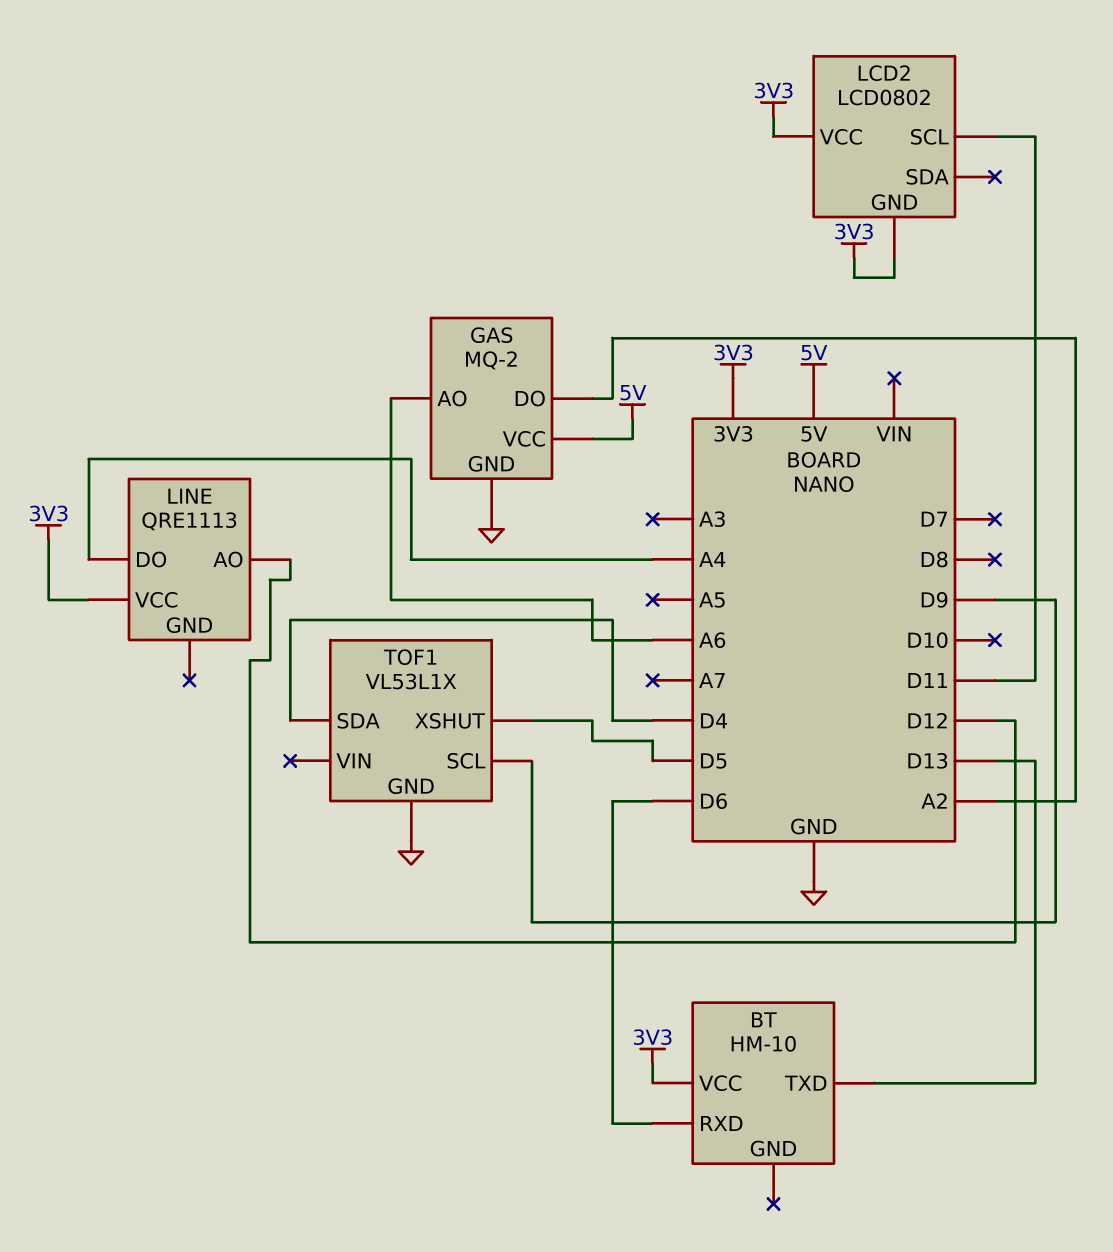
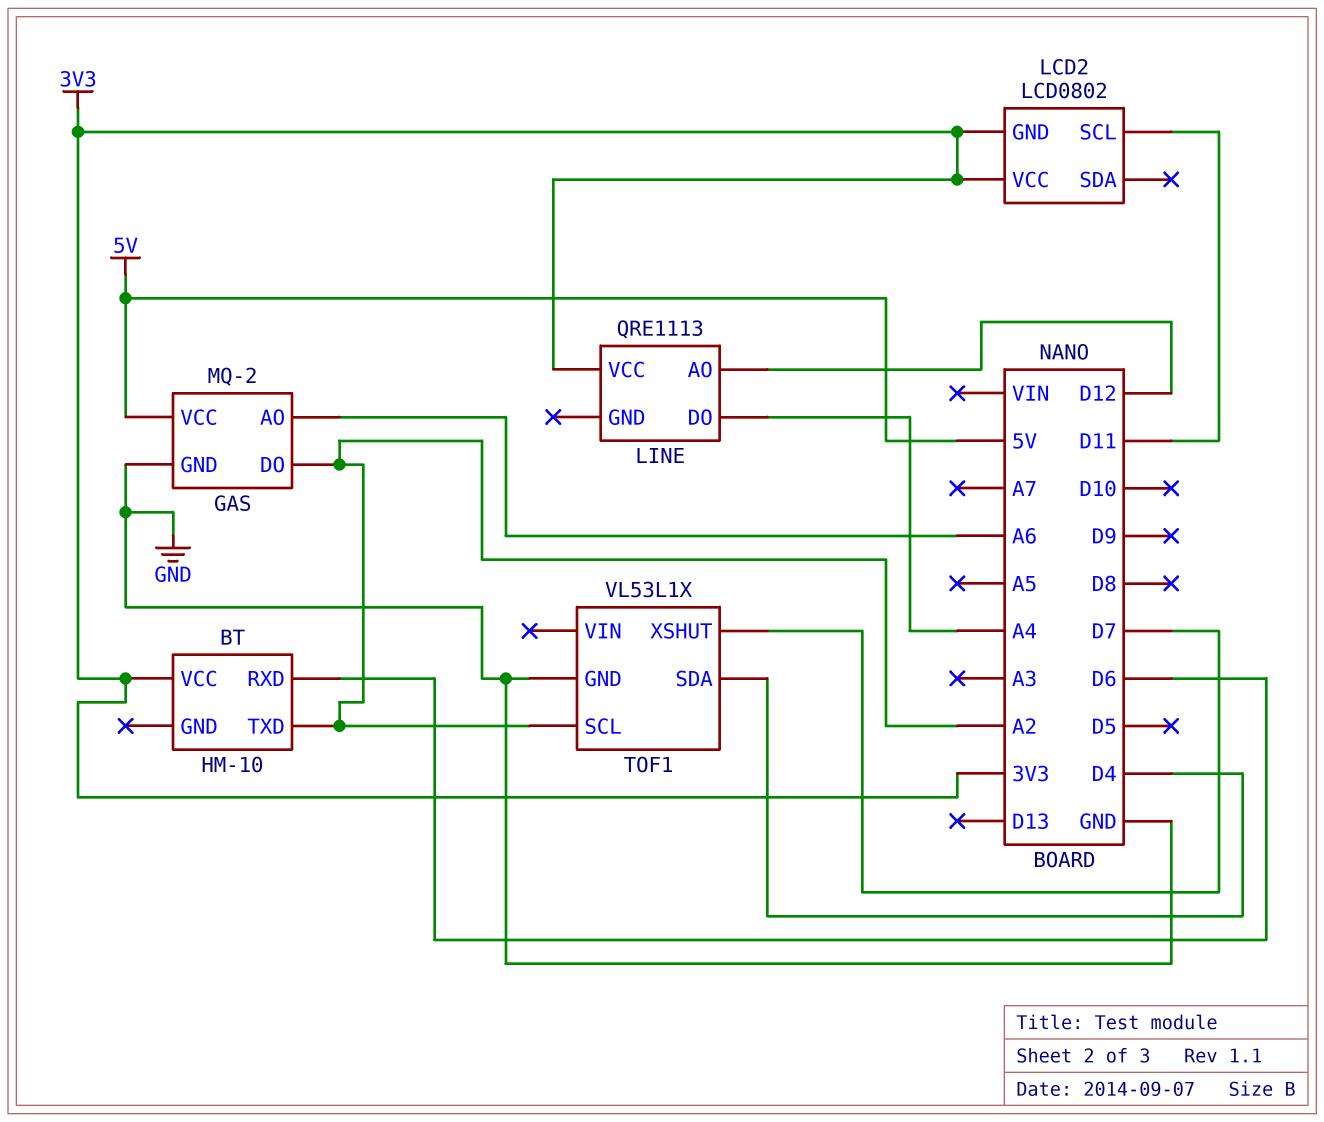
BT pin TXD: D13 -> A2
TOF1 pin SCL: D9 -> A2
TOF1 pin XSHUT: D5 -> D7

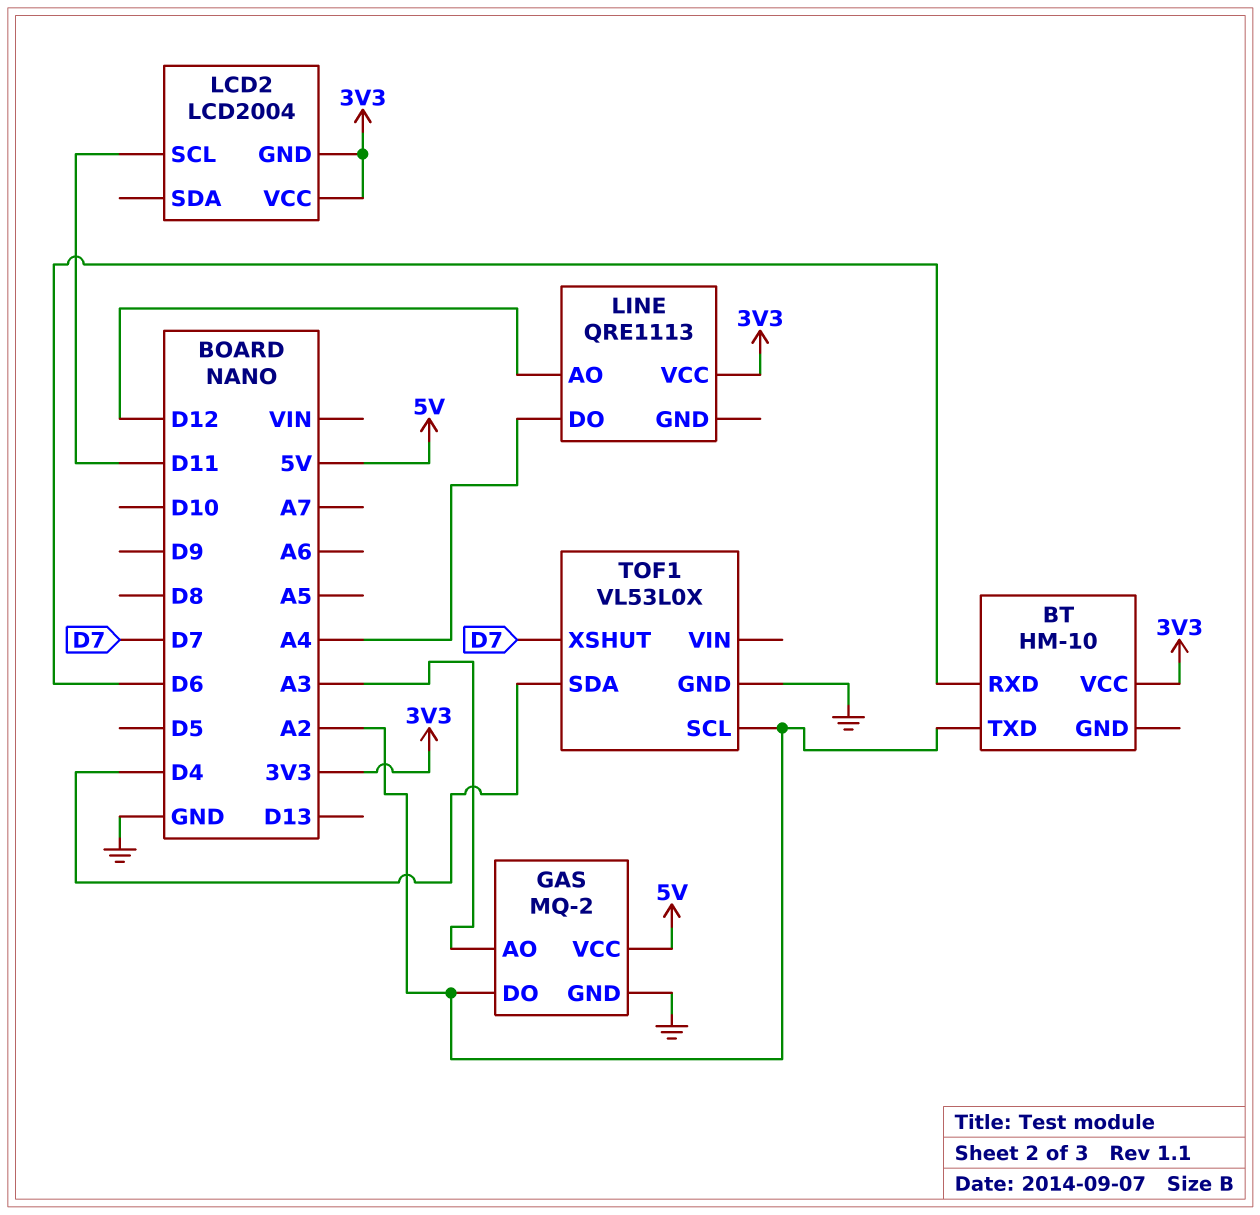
GAS pin AO: A6 -> A3
LCD2: LCD0802 -> LCD2004
TOF1: VL53L1X -> VL53L0X

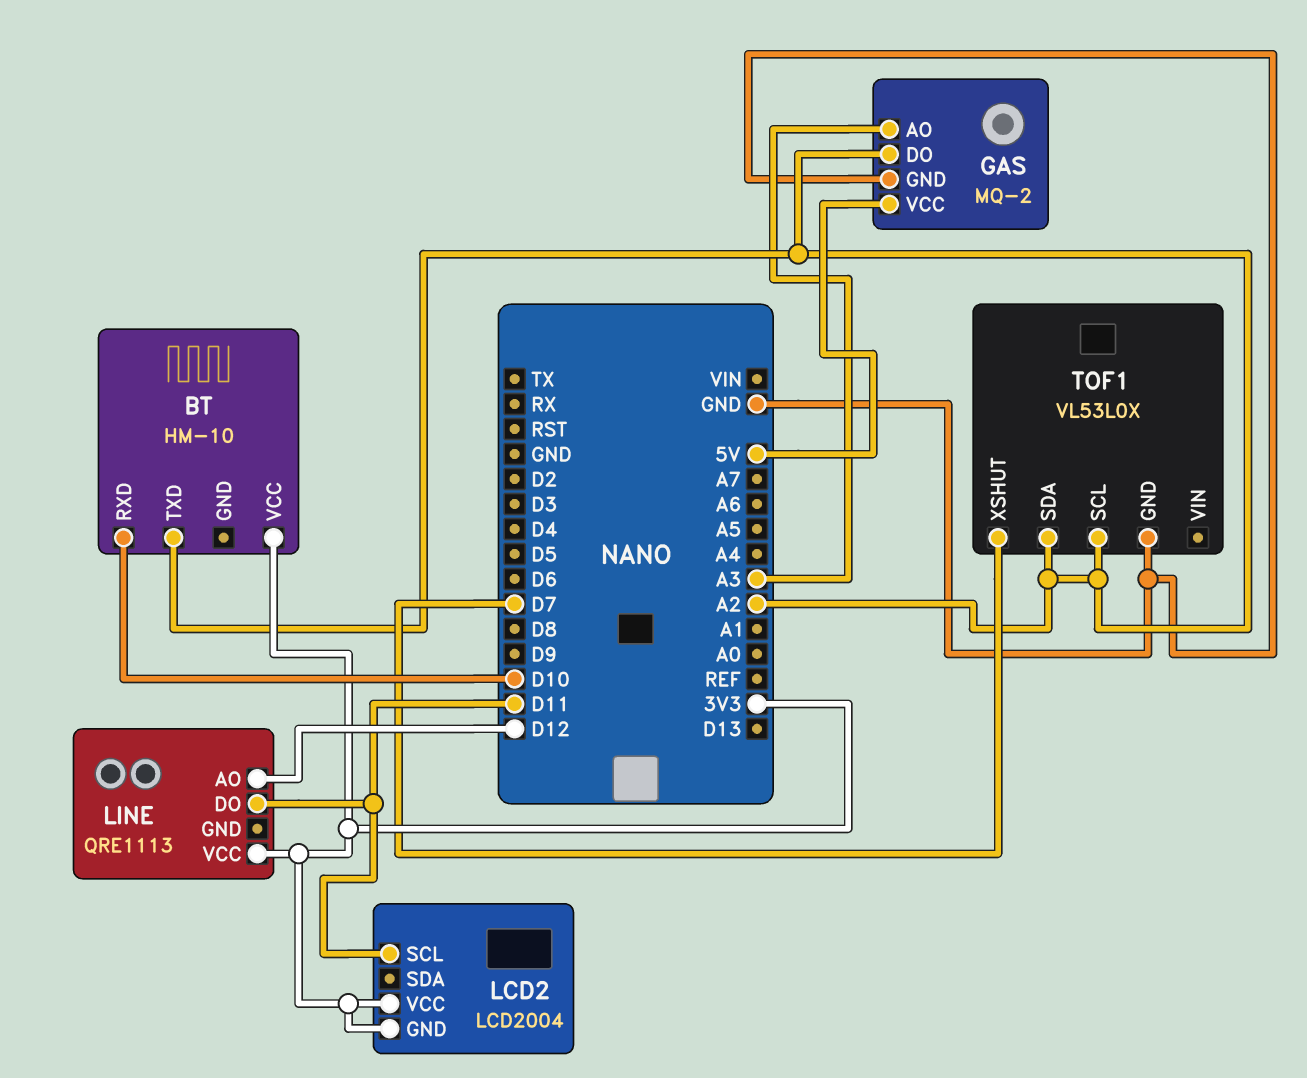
BT pin RXD: D6 -> D10
LINE pin DO: A4 -> D11
TOF1 pin SDA: D4 -> A2

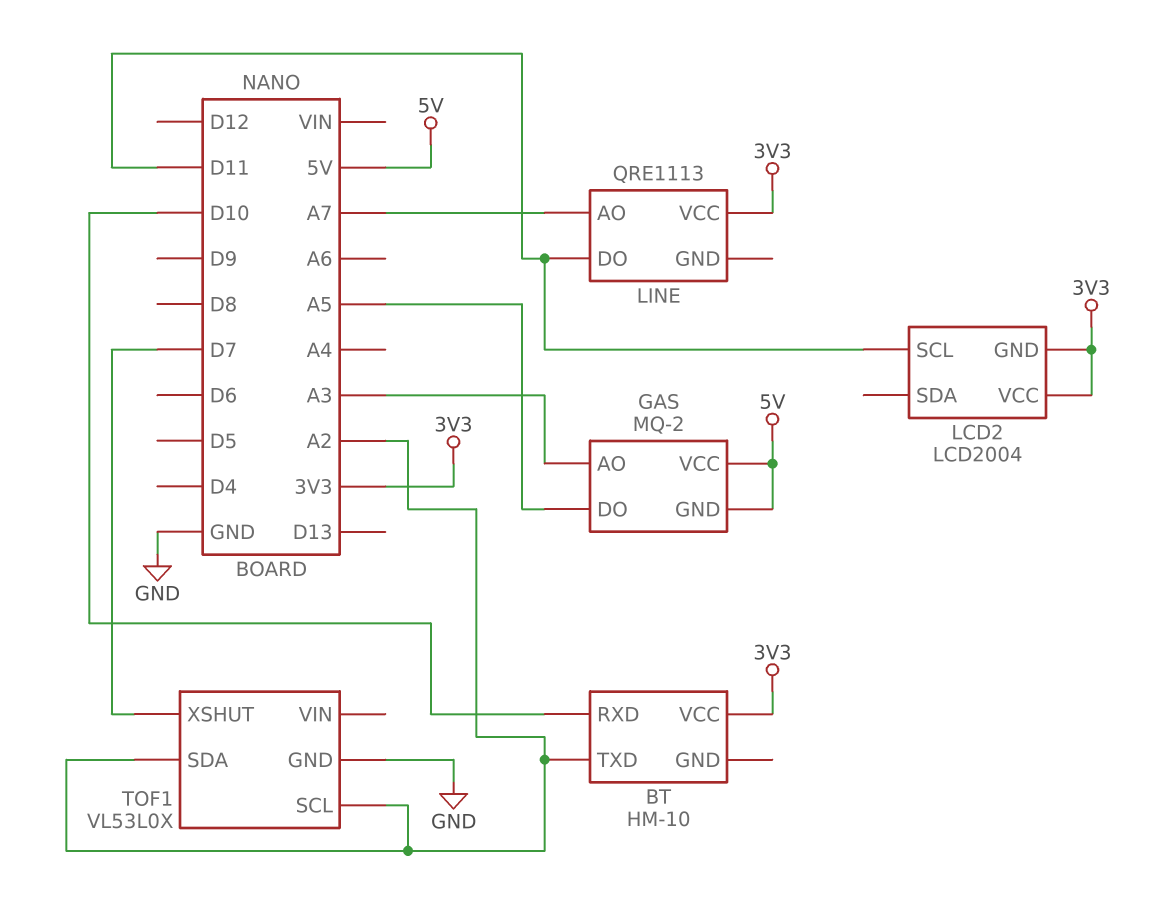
GAS pin DO: A2 -> A5
GAS pin GND: GND -> 5V
LINE pin AO: D12 -> A7

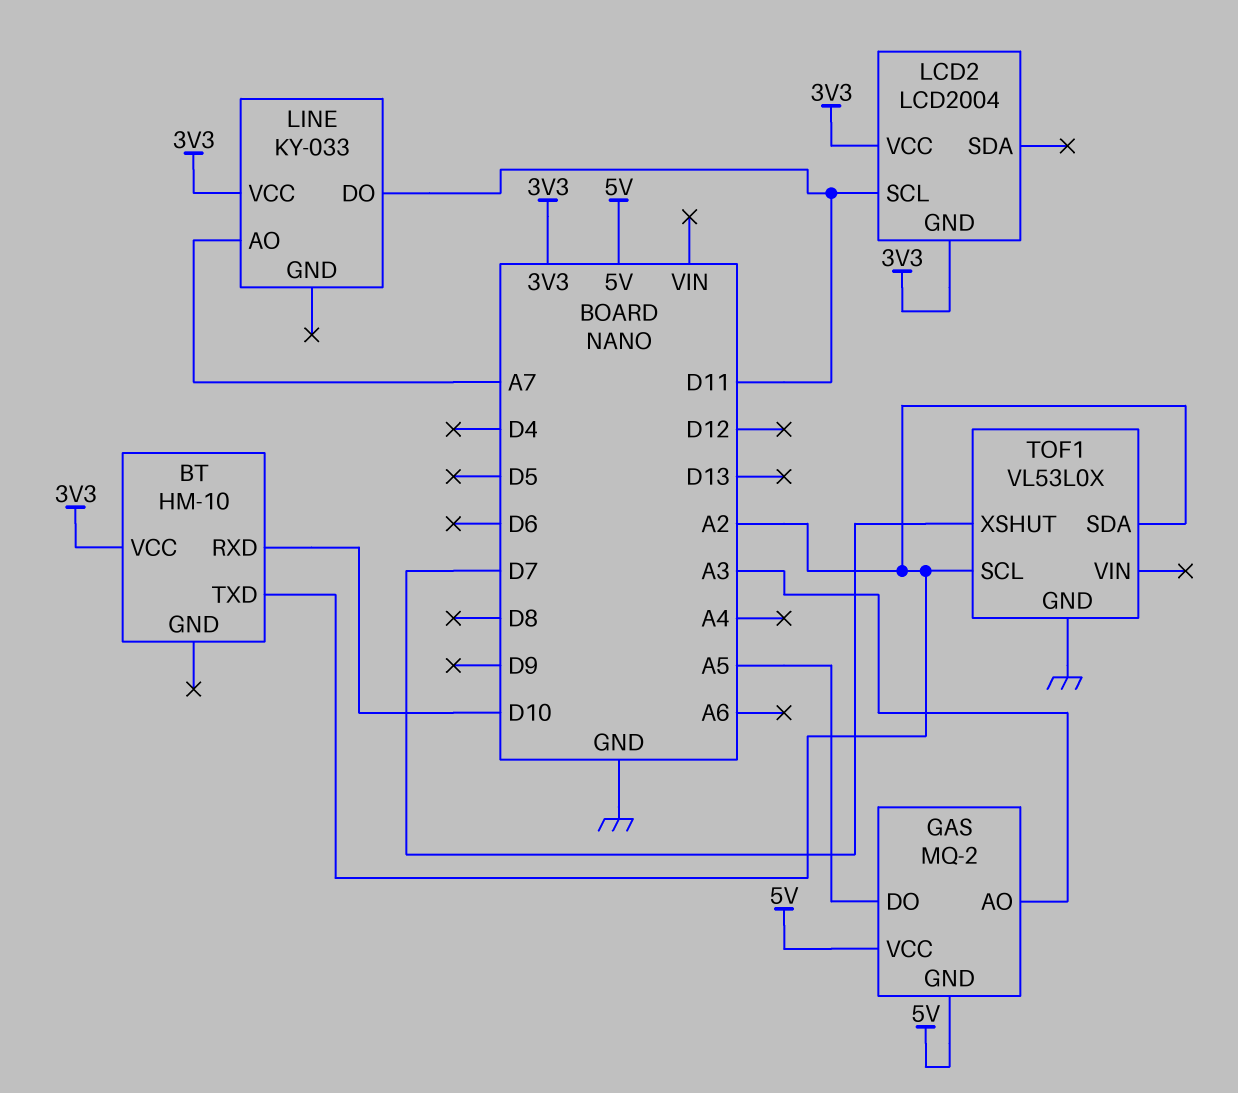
LINE: QRE1113 -> KY-033

